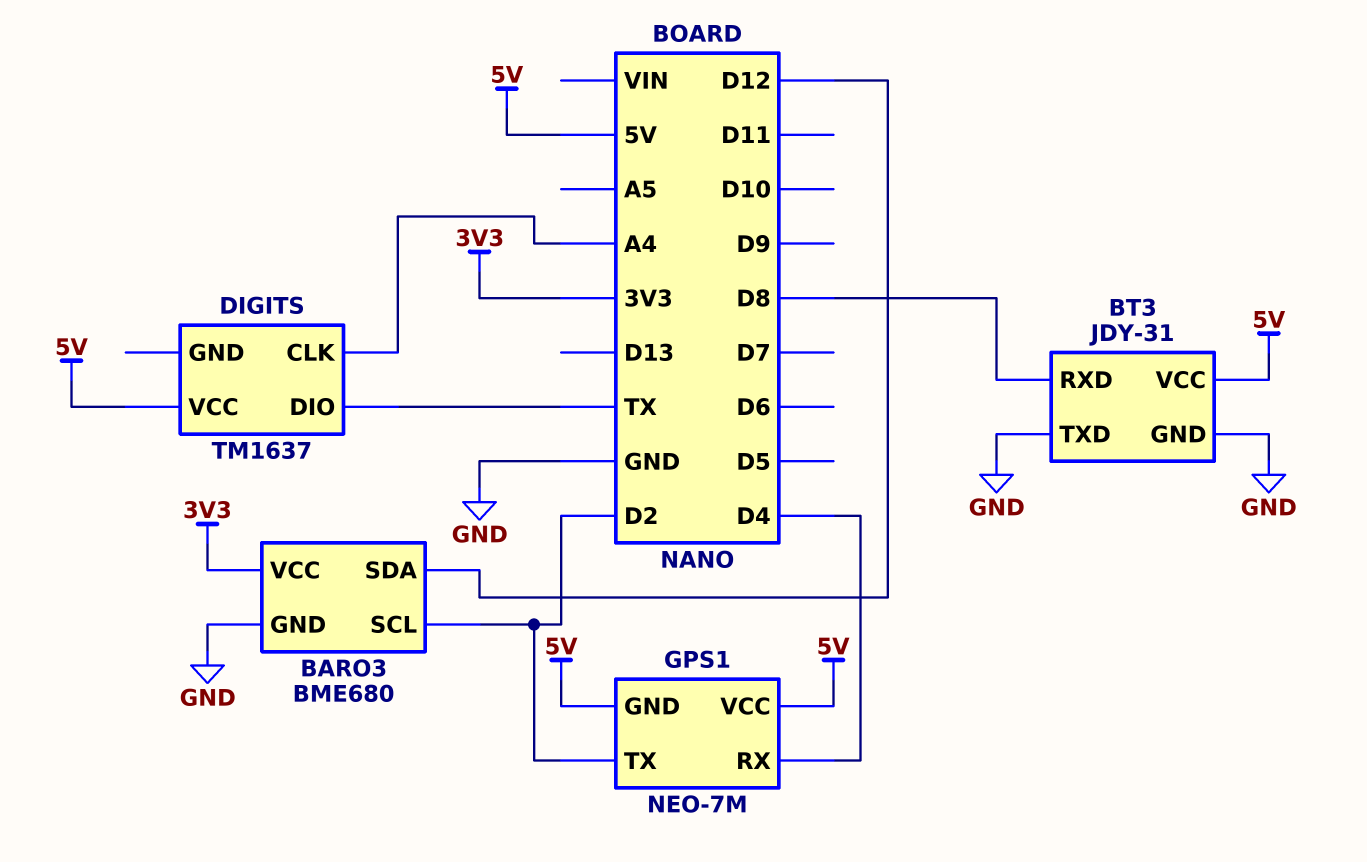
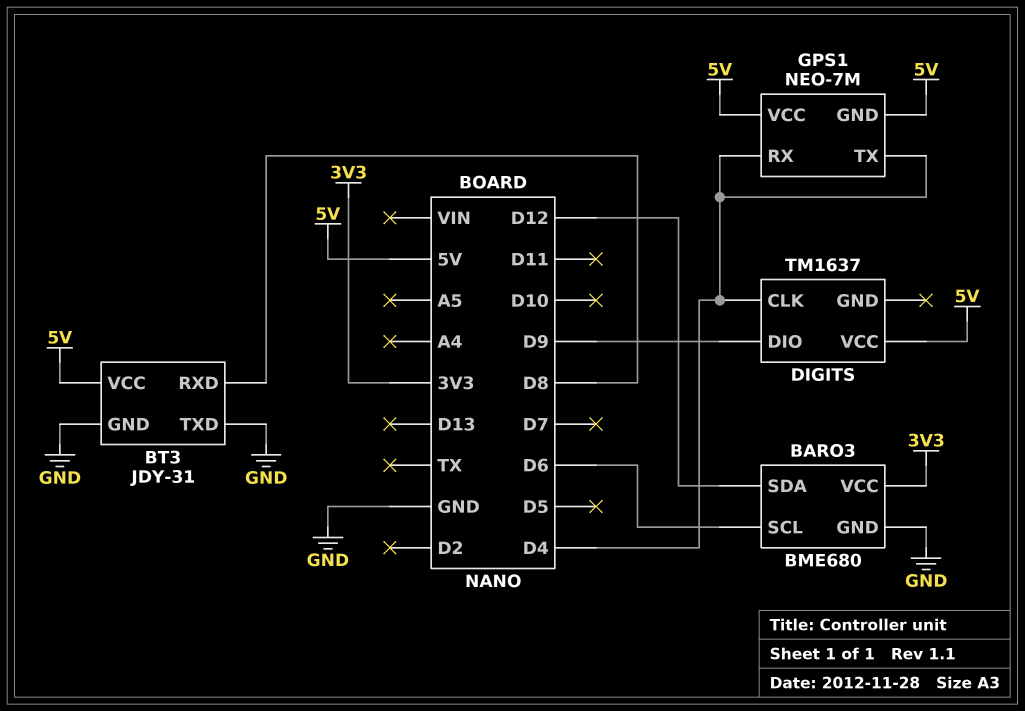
BARO3 pin SCL: D2 -> D6
DIGITS pin CLK: A4 -> D4
DIGITS pin DIO: TX -> D9
GPS1 pin TX: D2 -> D4

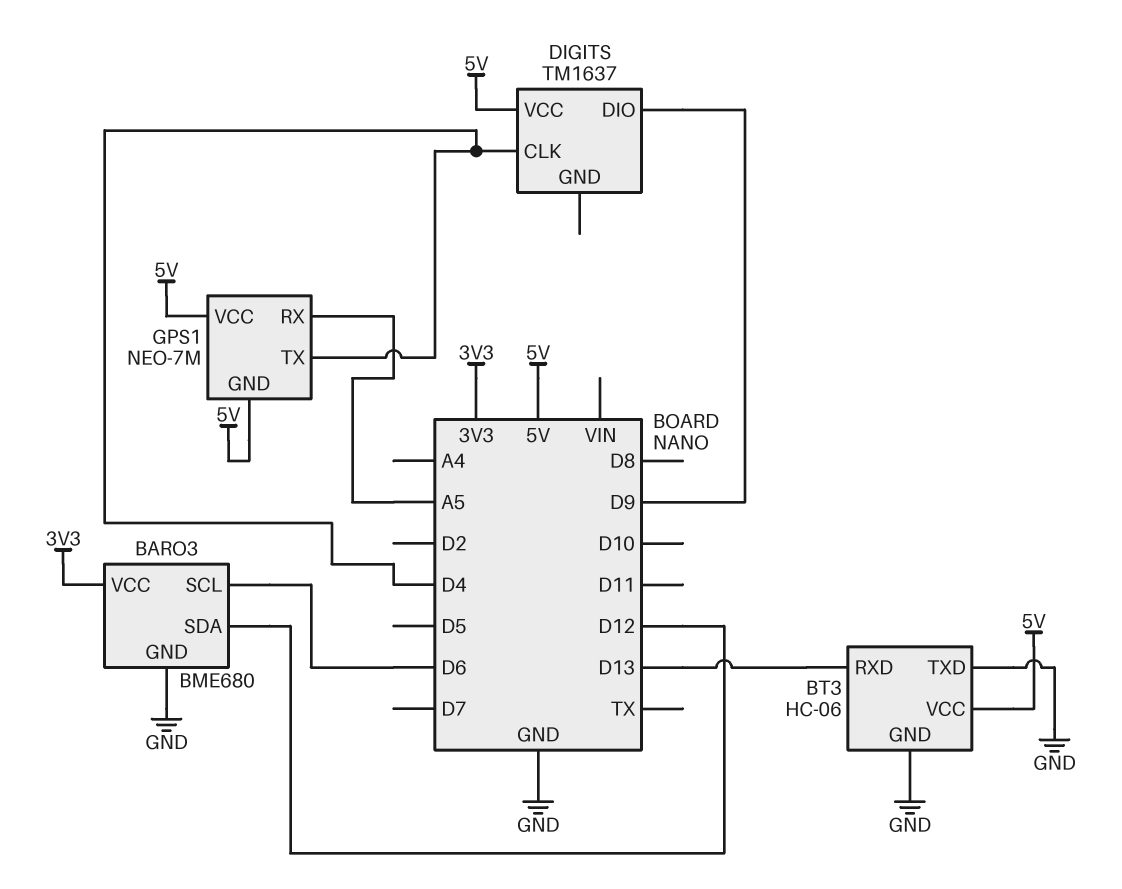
BT3: JDY-31 -> HC-06
BT3 pin RXD: D8 -> D13
GPS1 pin RX: D4 -> A5

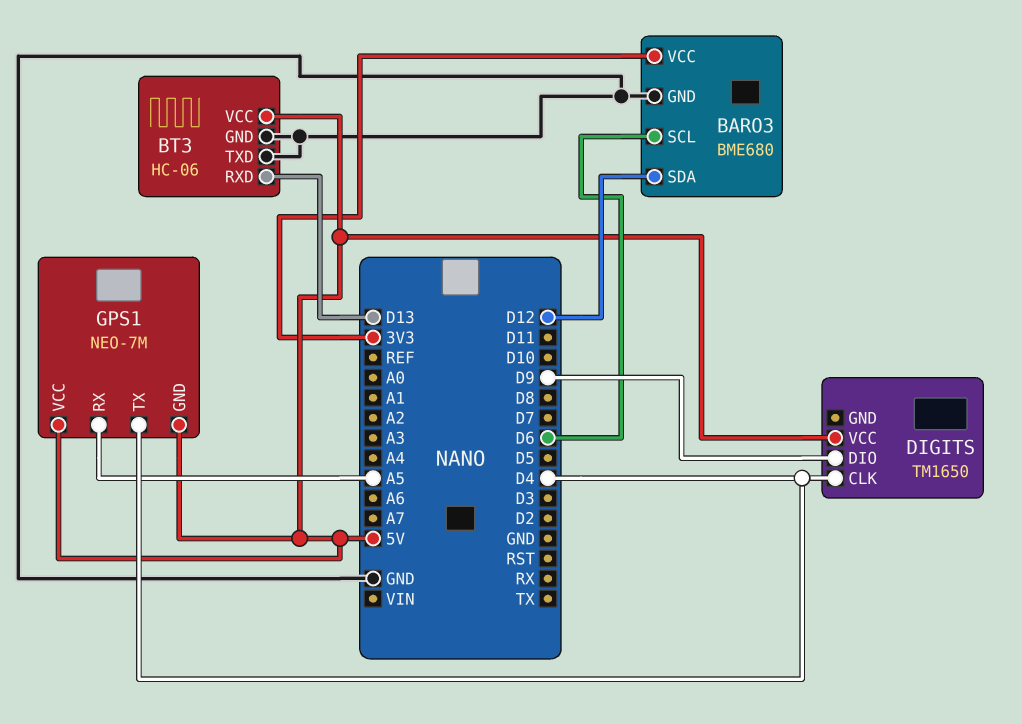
DIGITS: TM1637 -> TM1650

